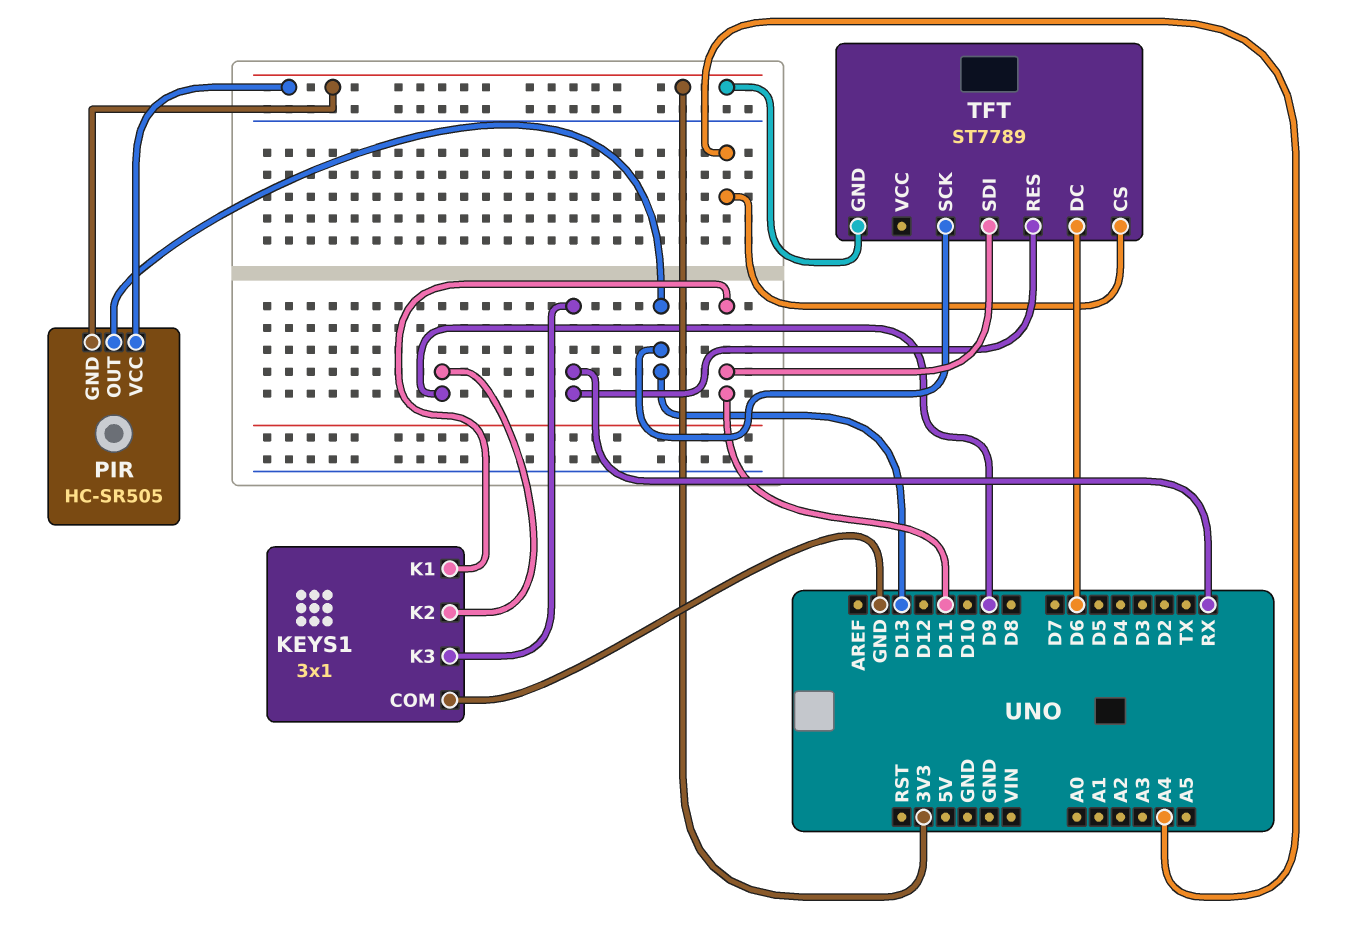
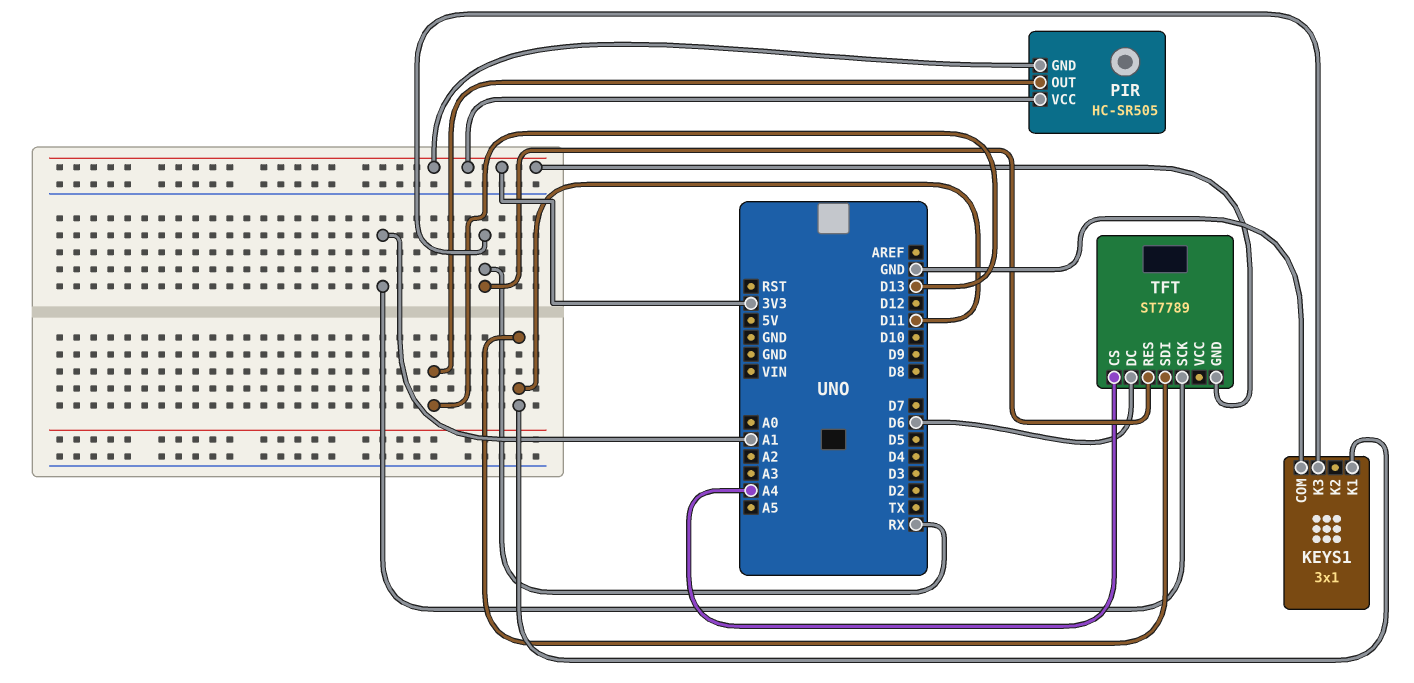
KEYS1 pin K2: D9 -> none
TFT pin SCK: D13 -> A1

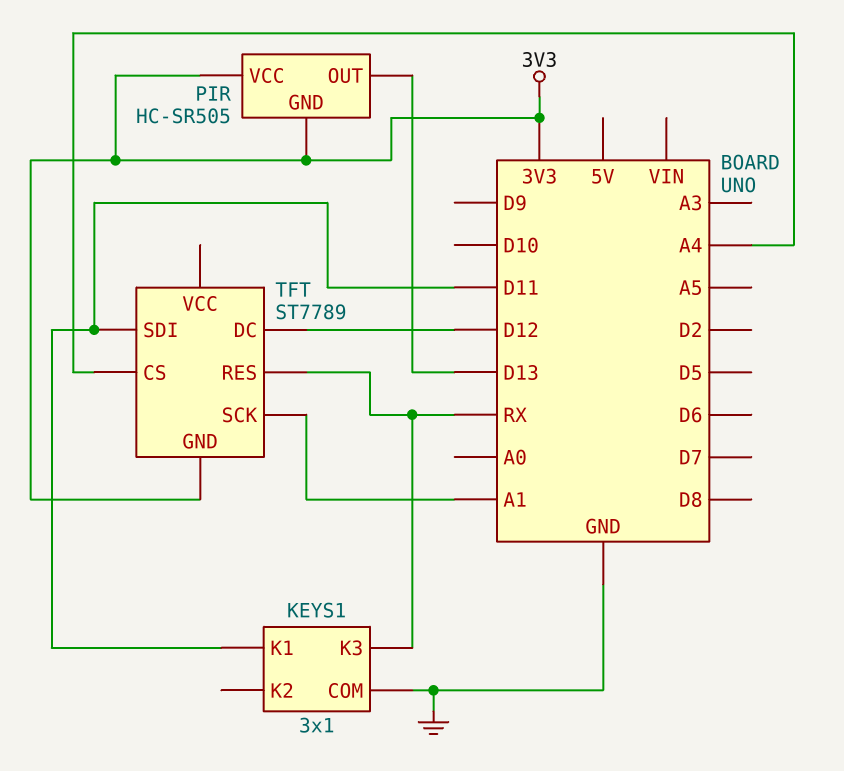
TFT pin DC: D6 -> D12

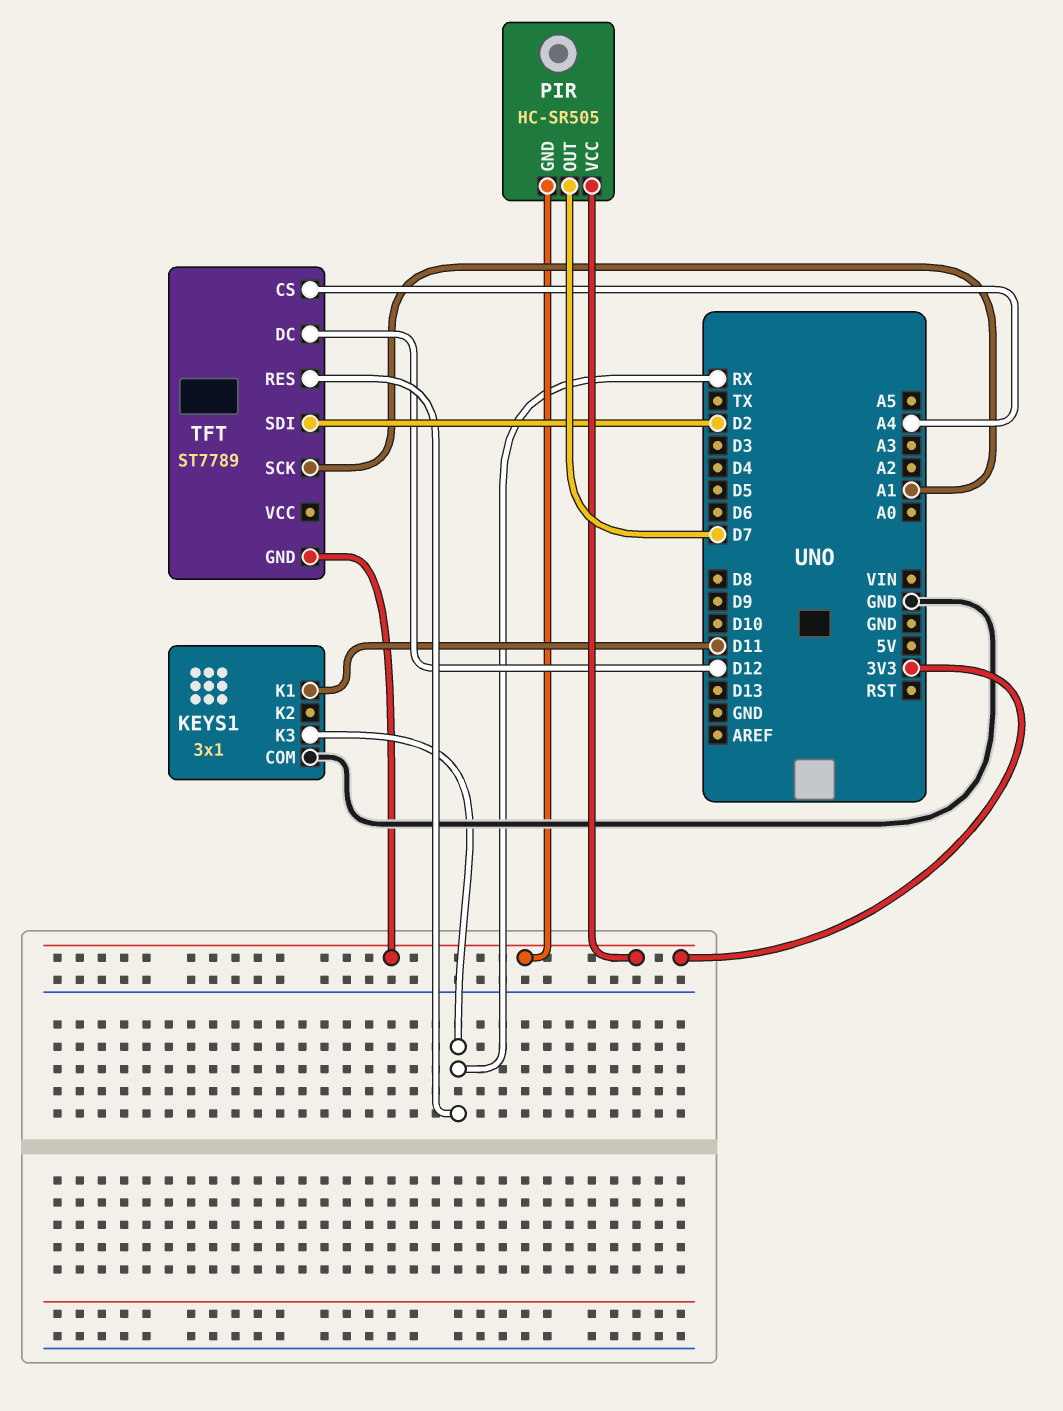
PIR pin OUT: D13 -> D7
TFT pin SDI: D11 -> D2

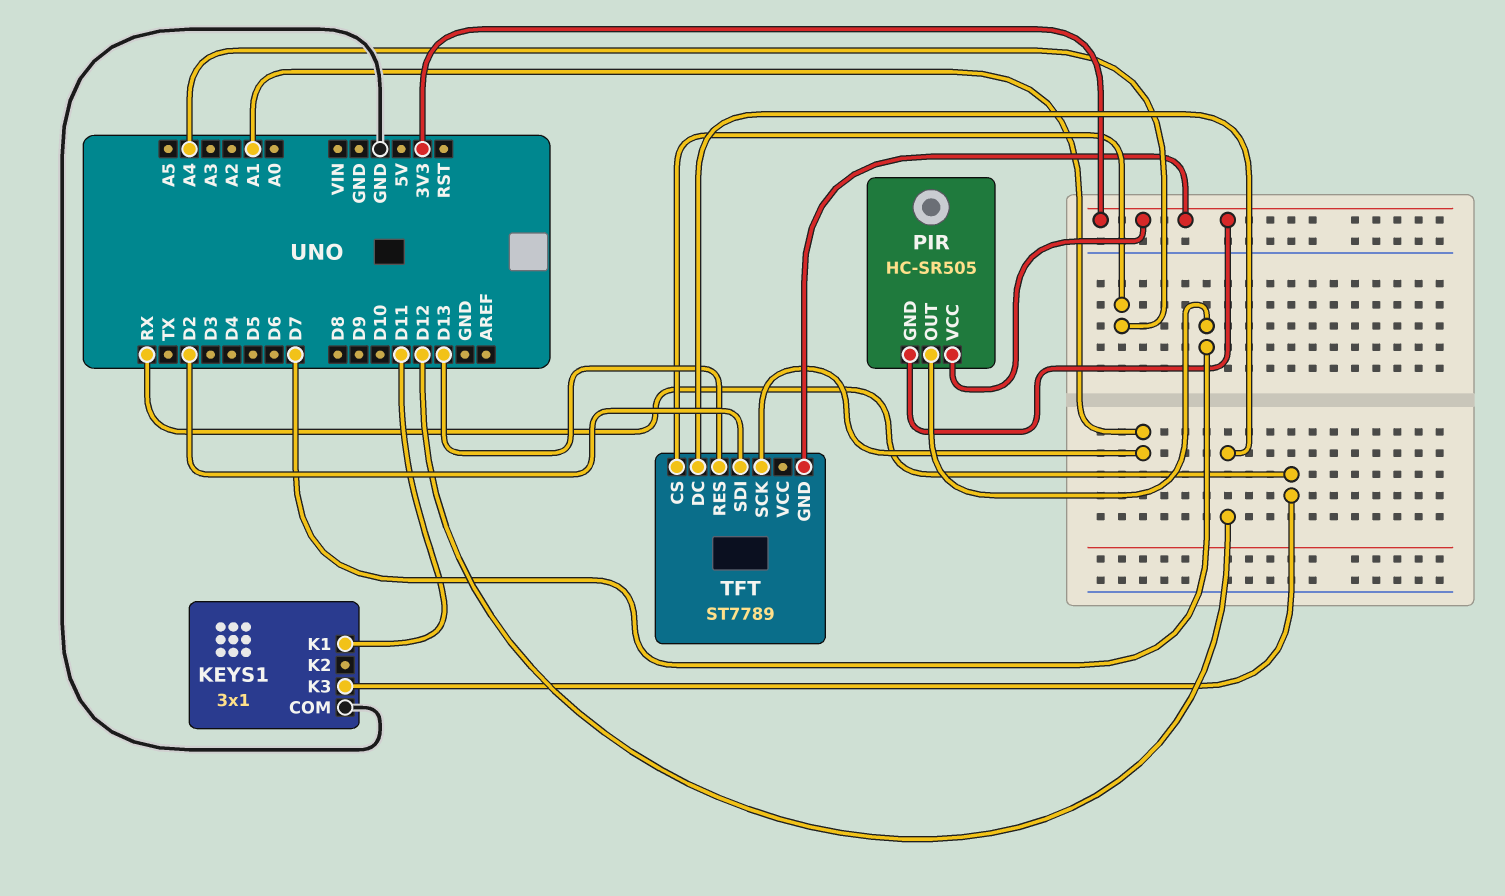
TFT pin RES: RX -> D13

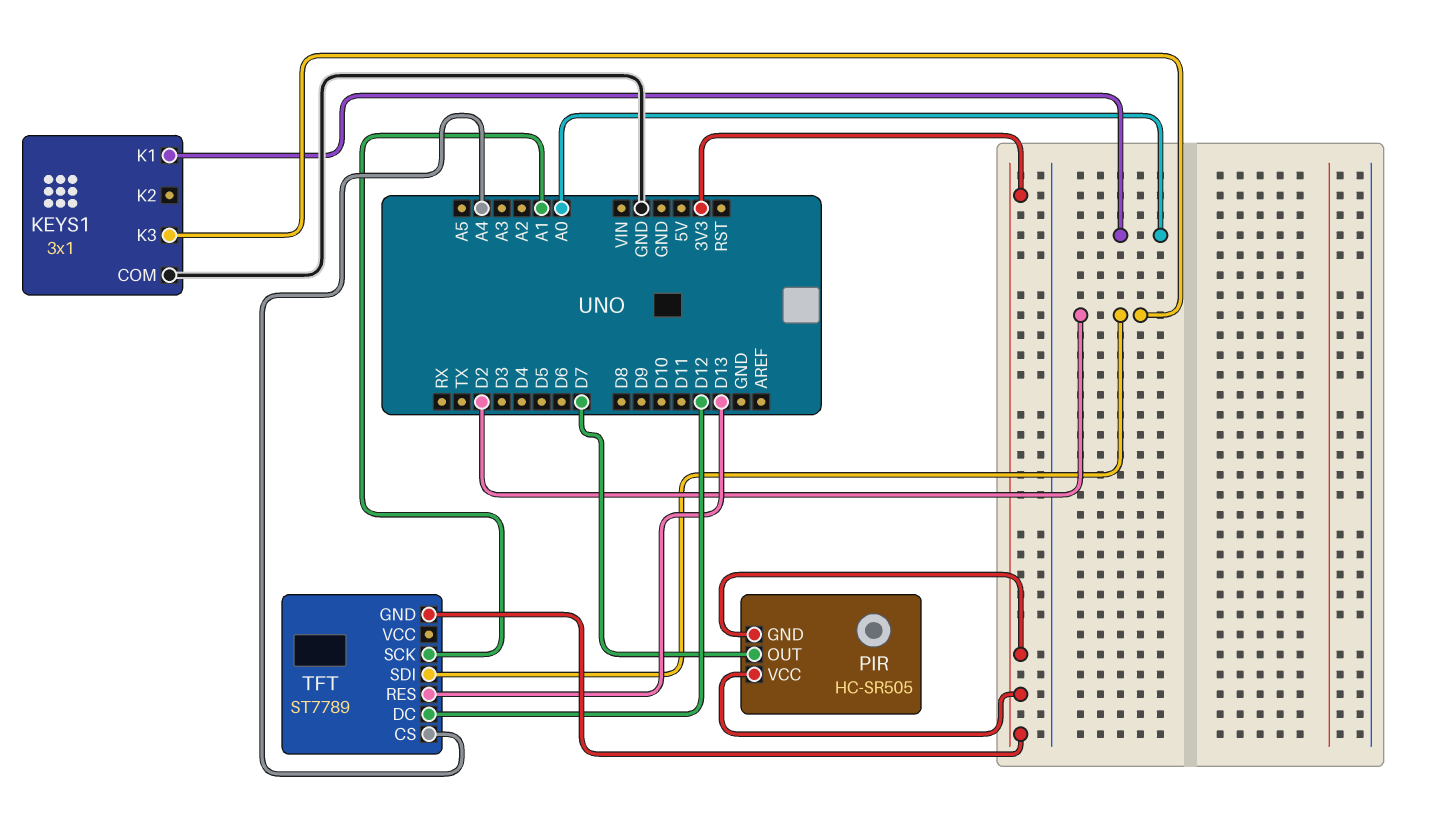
KEYS1 pin K1: D11 -> A0
KEYS1 pin K3: RX -> D2

